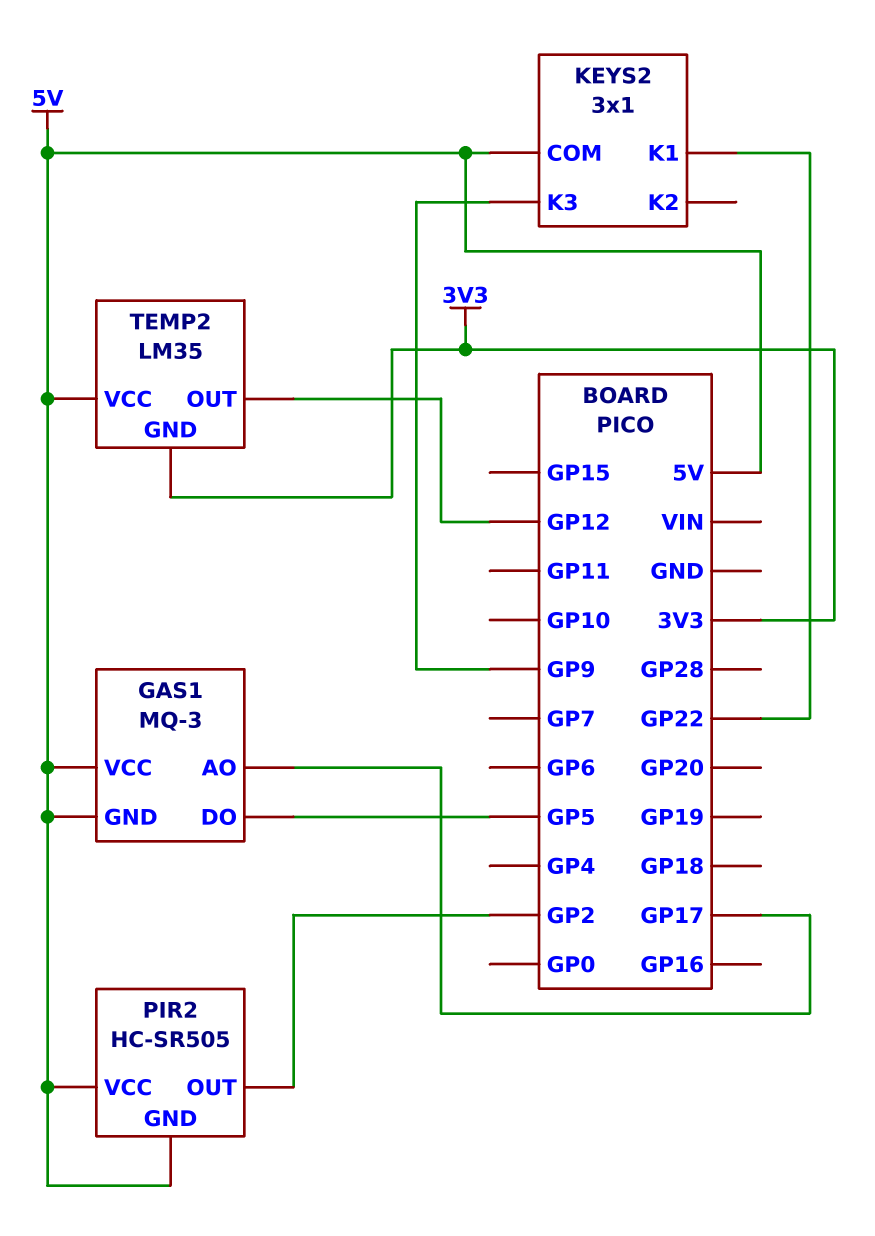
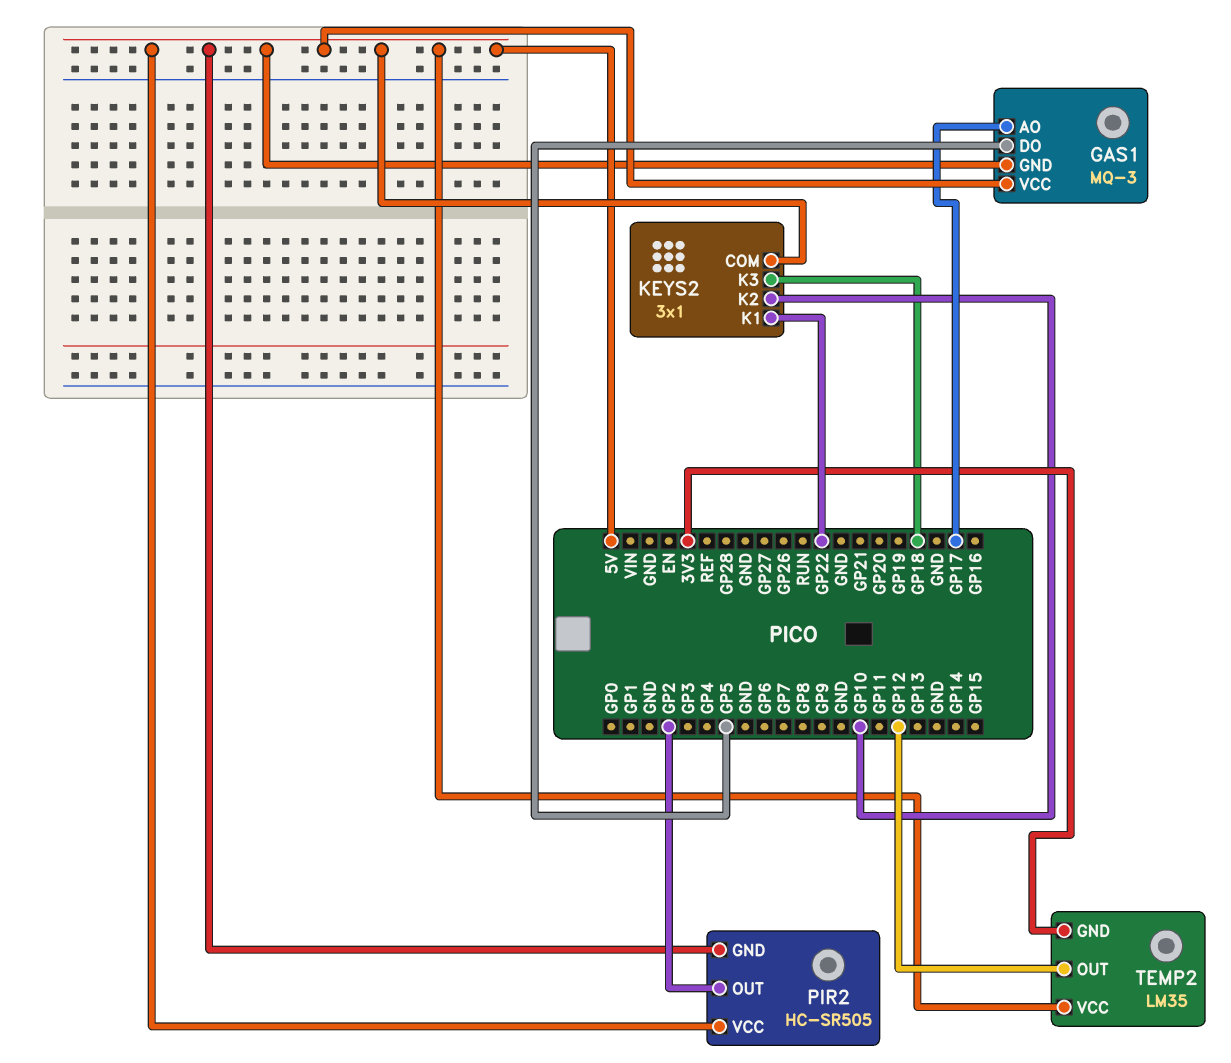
KEYS2 pin K2: none -> GP10
KEYS2 pin K3: GP9 -> GP18

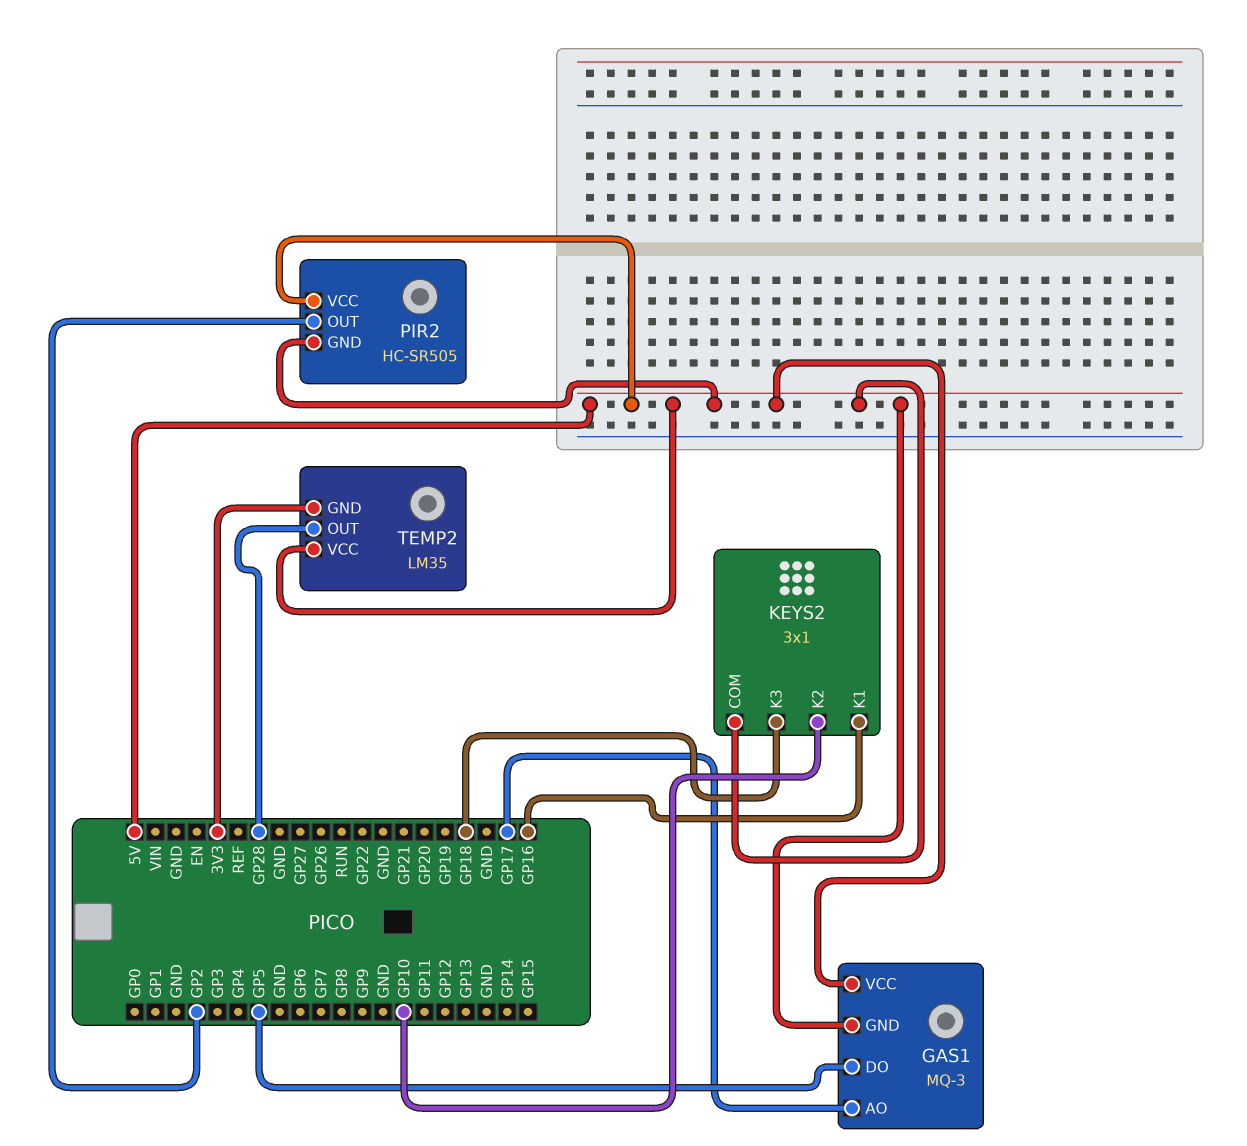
KEYS2 pin K1: GP22 -> GP16
TEMP2 pin OUT: GP12 -> GP28

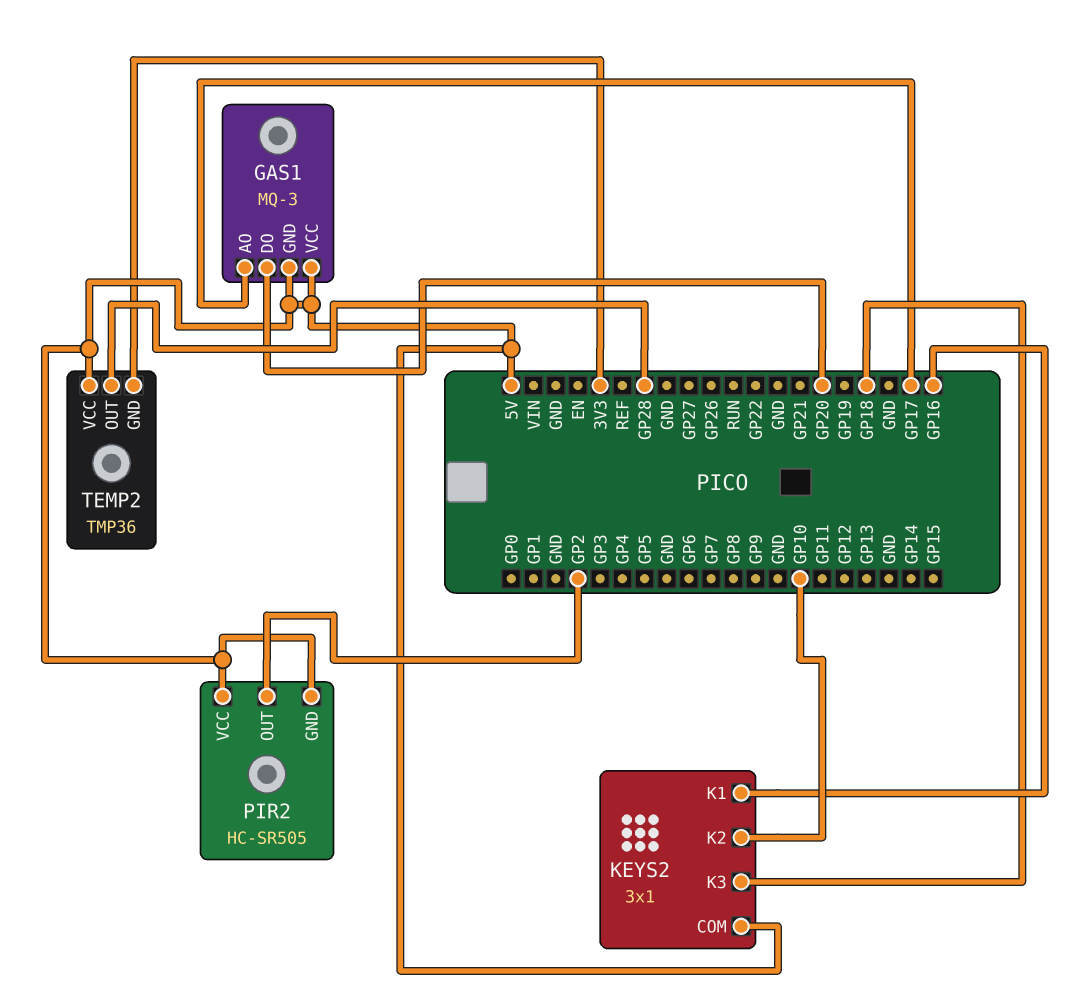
GAS1 pin DO: GP5 -> GP20
TEMP2: LM35 -> TMP36

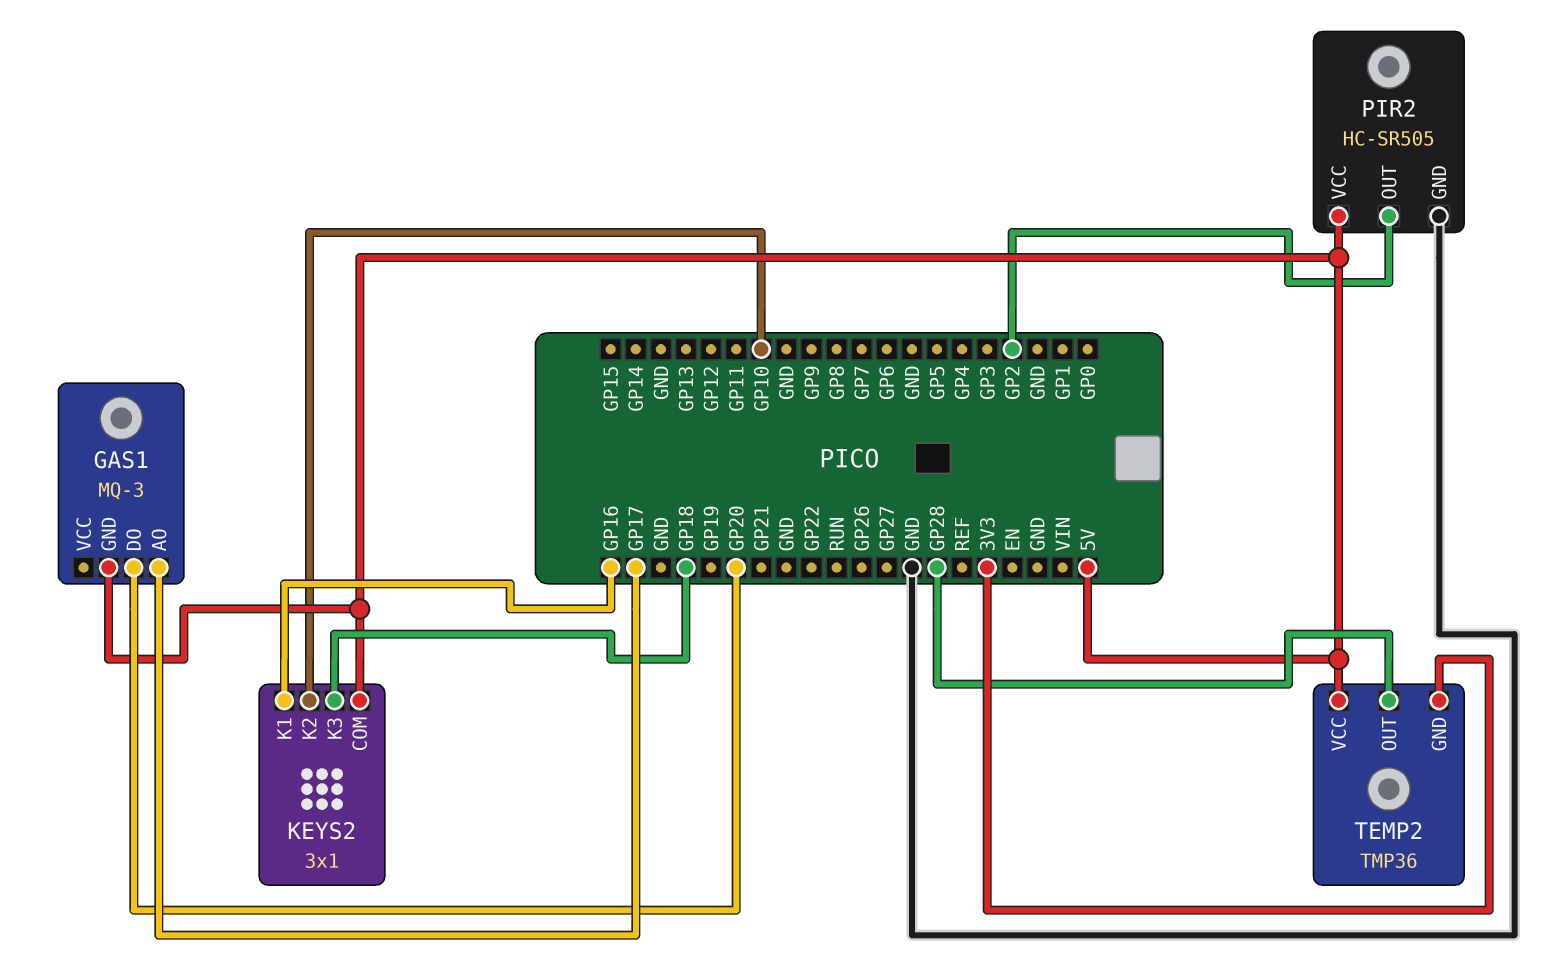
GAS1 pin VCC: 5V -> none
PIR2 pin GND: 5V -> GND

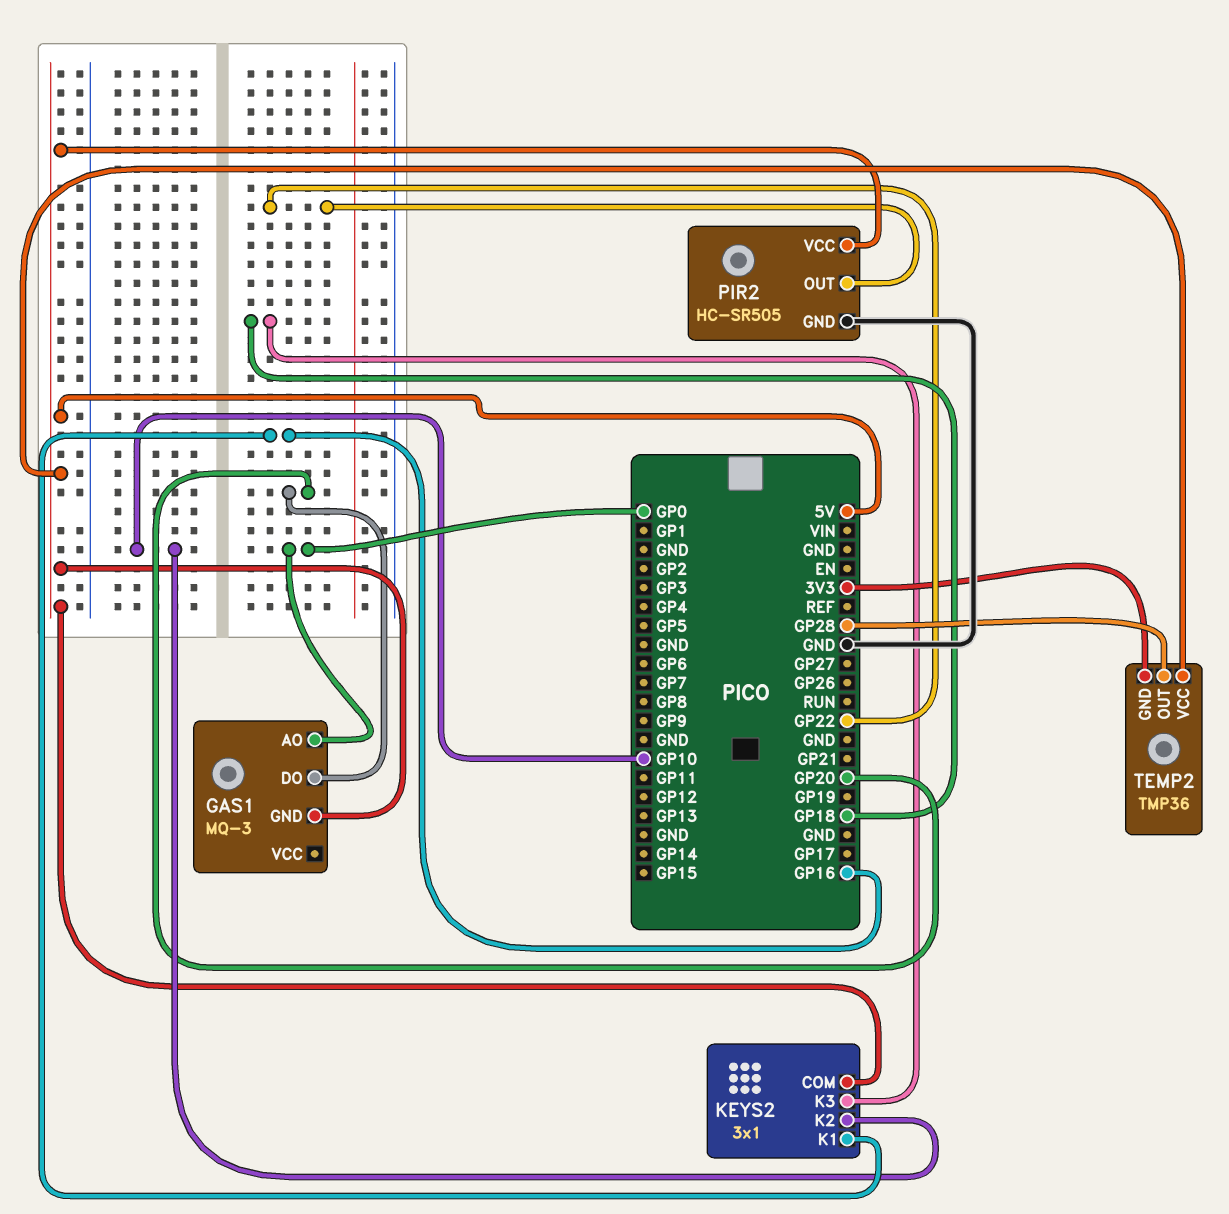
GAS1 pin AO: GP17 -> GP0
PIR2 pin OUT: GP2 -> GP22

